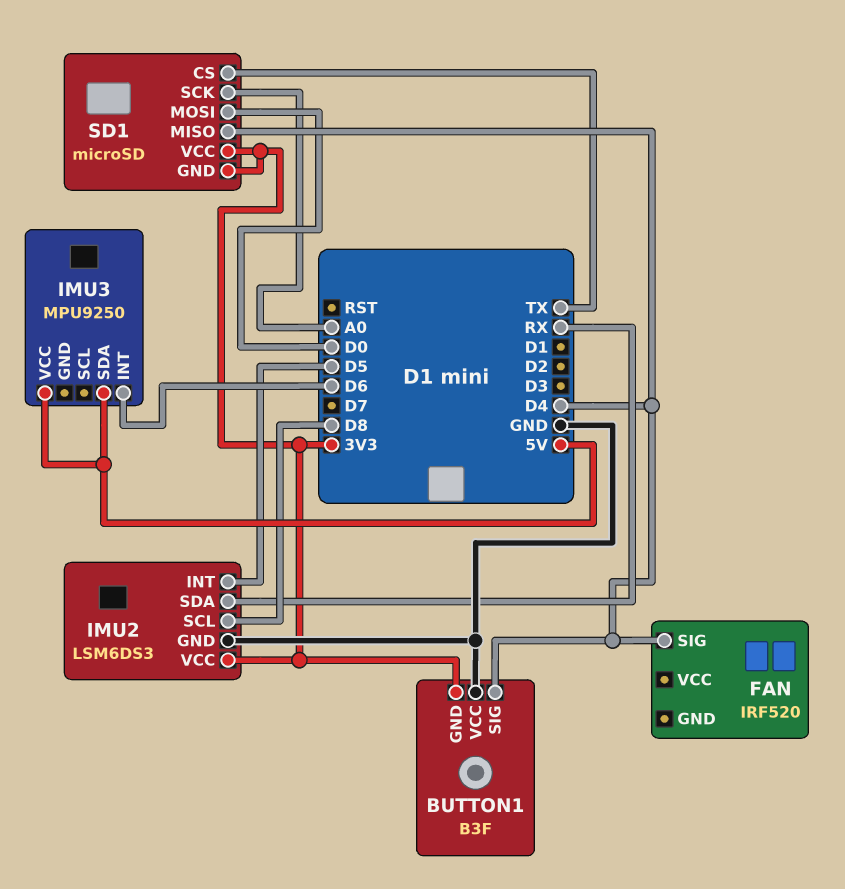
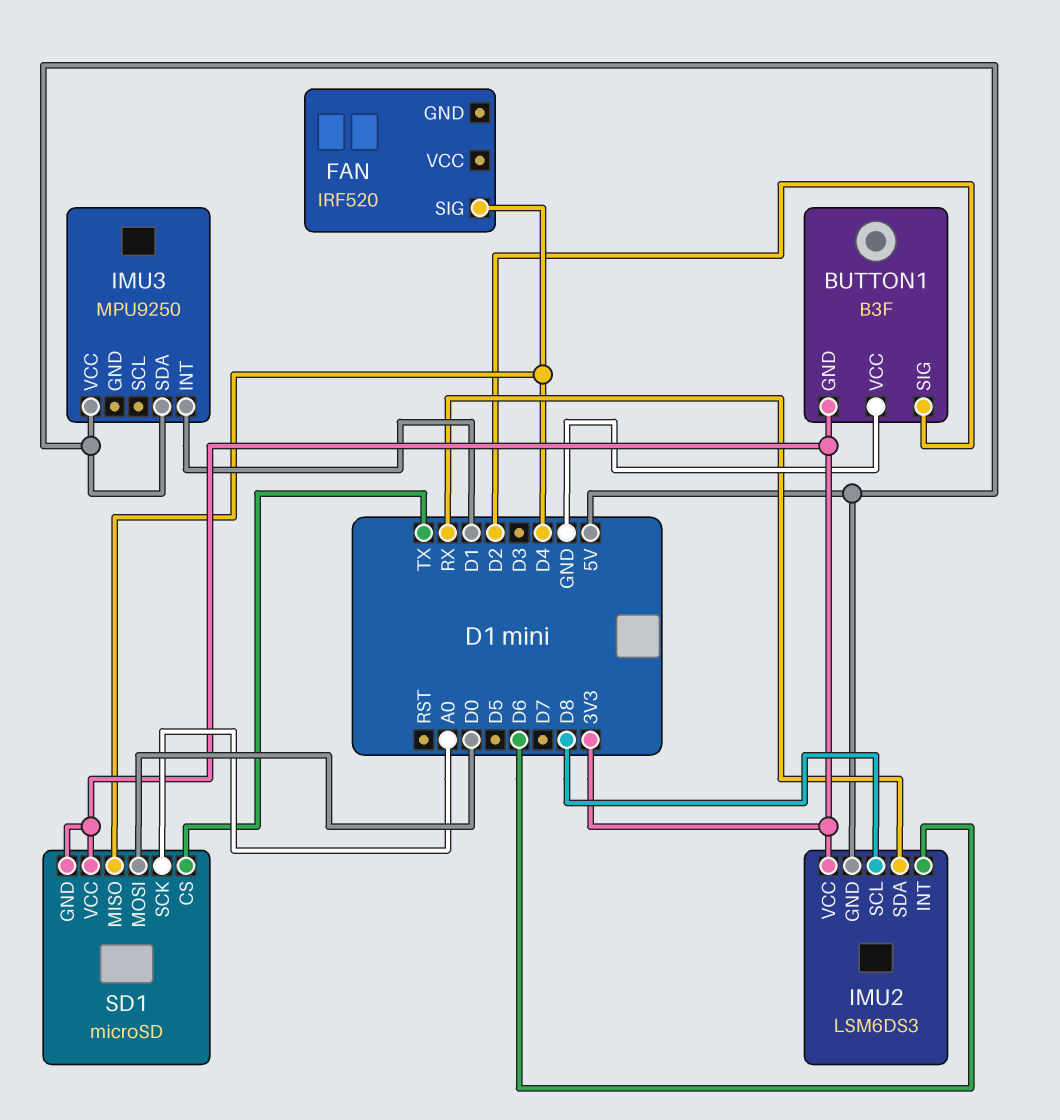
BUTTON1 pin SIG: D4 -> D2
IMU2 pin GND: GND -> 5V
IMU2 pin INT: D5 -> D6
IMU3 pin INT: D6 -> D1

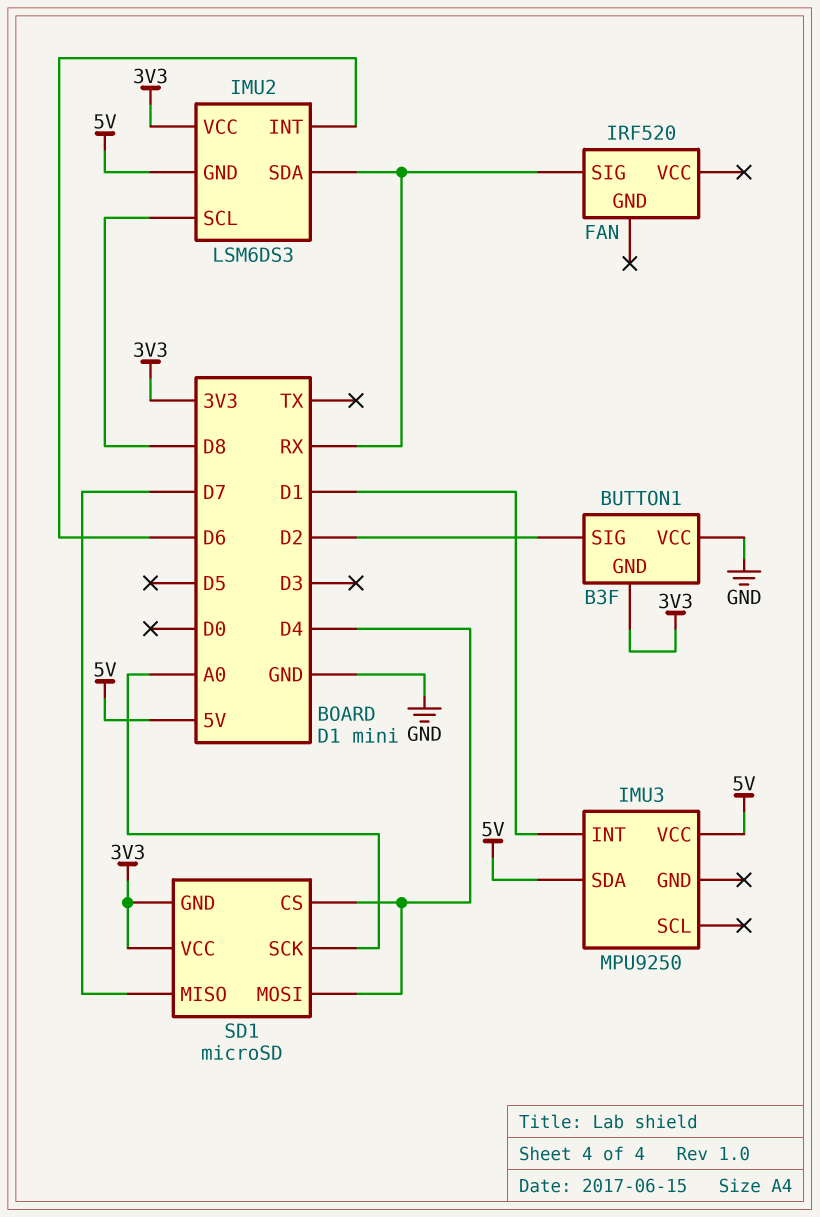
FAN pin SIG: D4 -> RX
SD1 pin CS: TX -> D4
SD1 pin MISO: D4 -> D7
SD1 pin MOSI: D0 -> D4

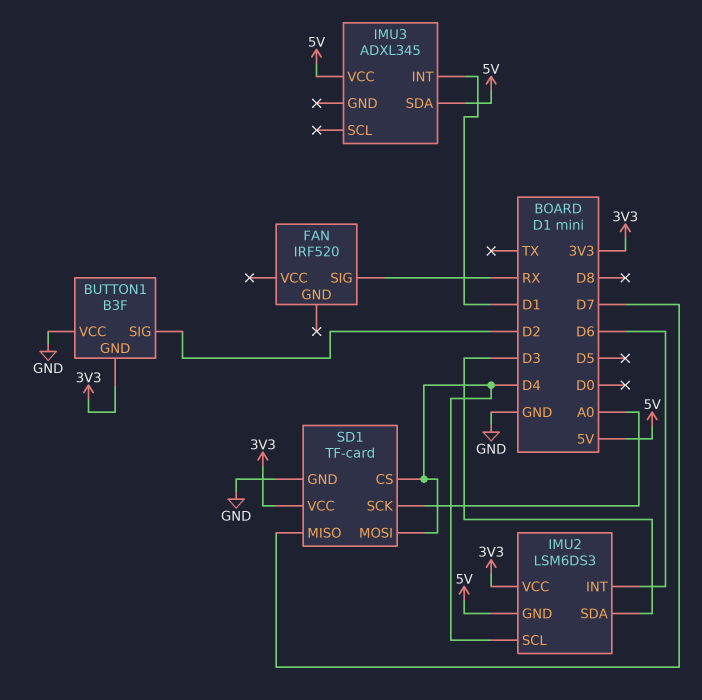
IMU2 pin SCL: D8 -> D4
IMU2 pin SDA: RX -> D3
IMU3: MPU9250 -> ADXL345
SD1: microSD -> TF-card
SD1 pin GND: 3V3 -> GND

